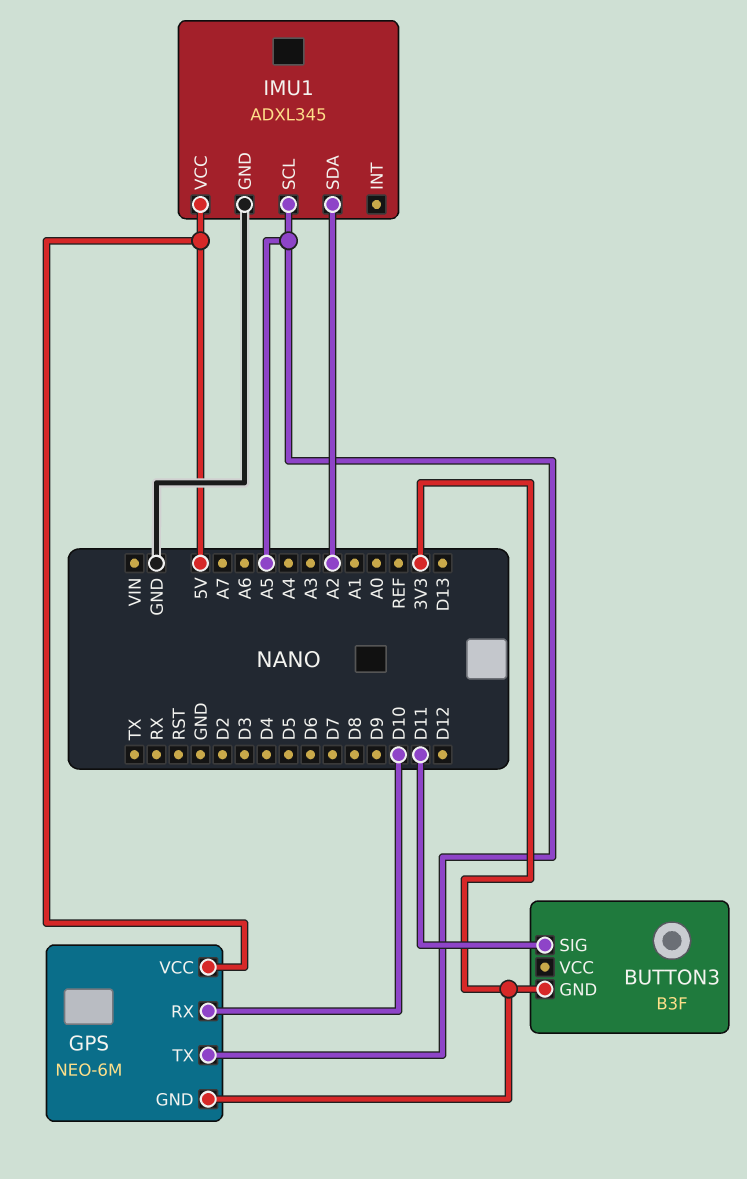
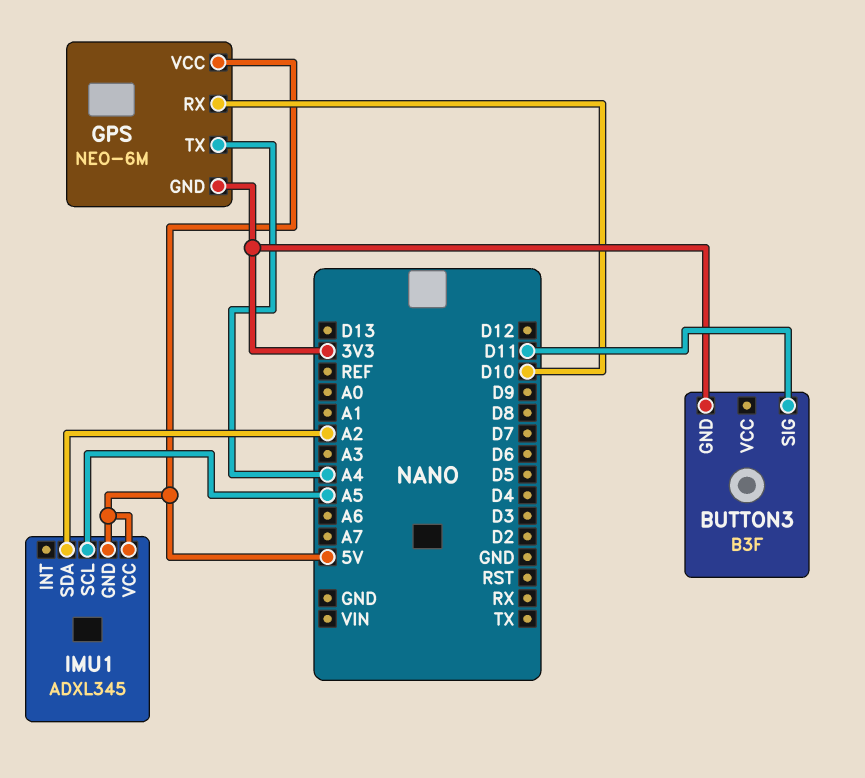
GPS pin TX: A5 -> A4
IMU1 pin GND: GND -> 5V

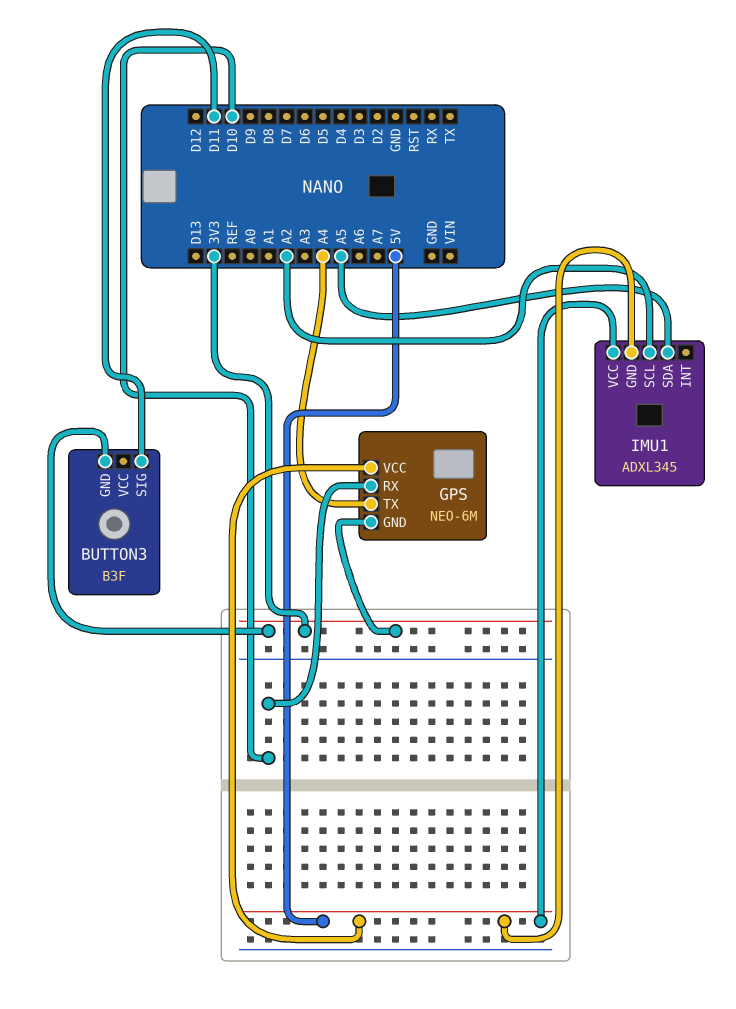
IMU1 pin SCL: A5 -> A2
IMU1 pin SDA: A2 -> A5

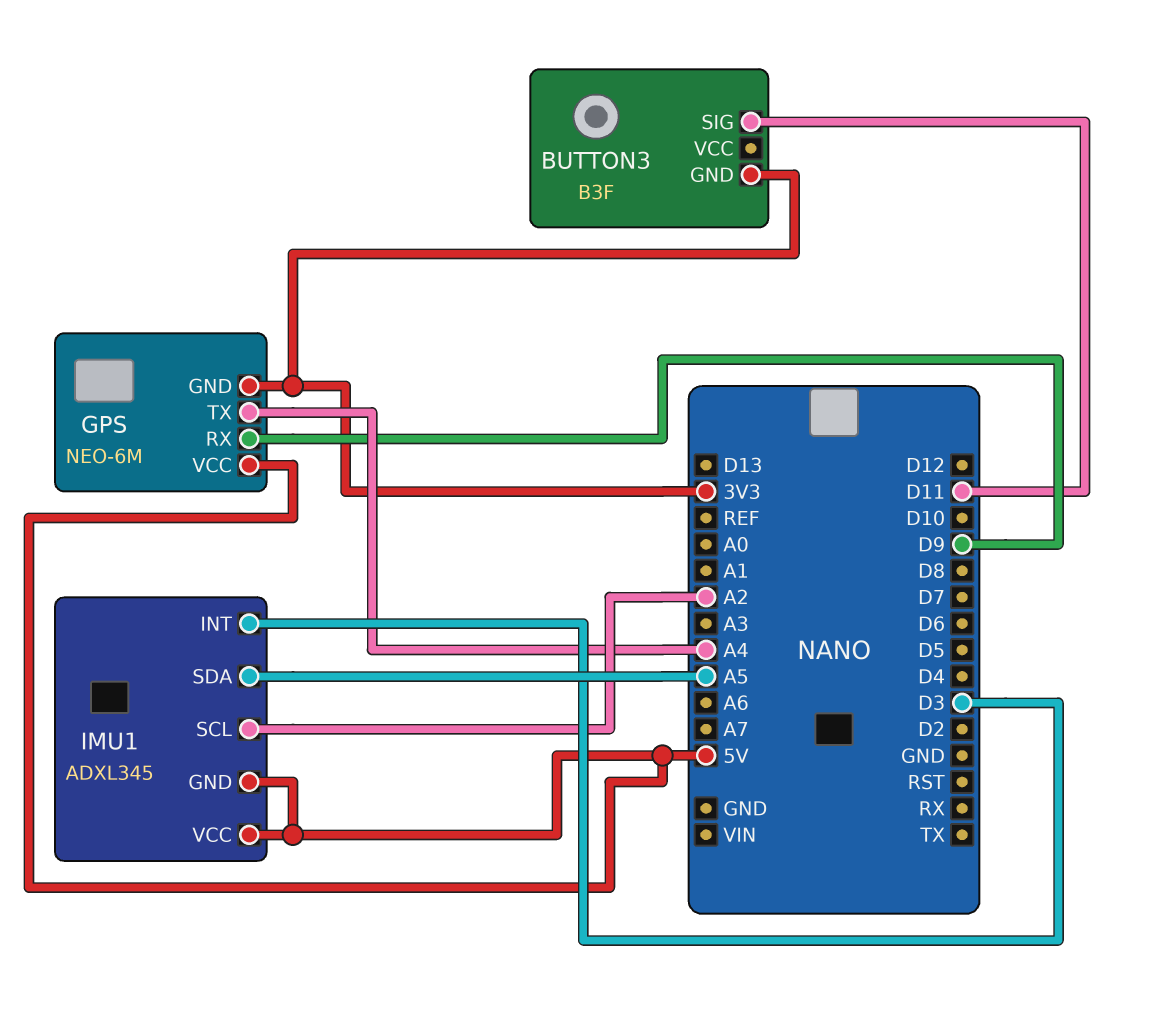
GPS pin RX: D10 -> D9
IMU1 pin INT: none -> D3

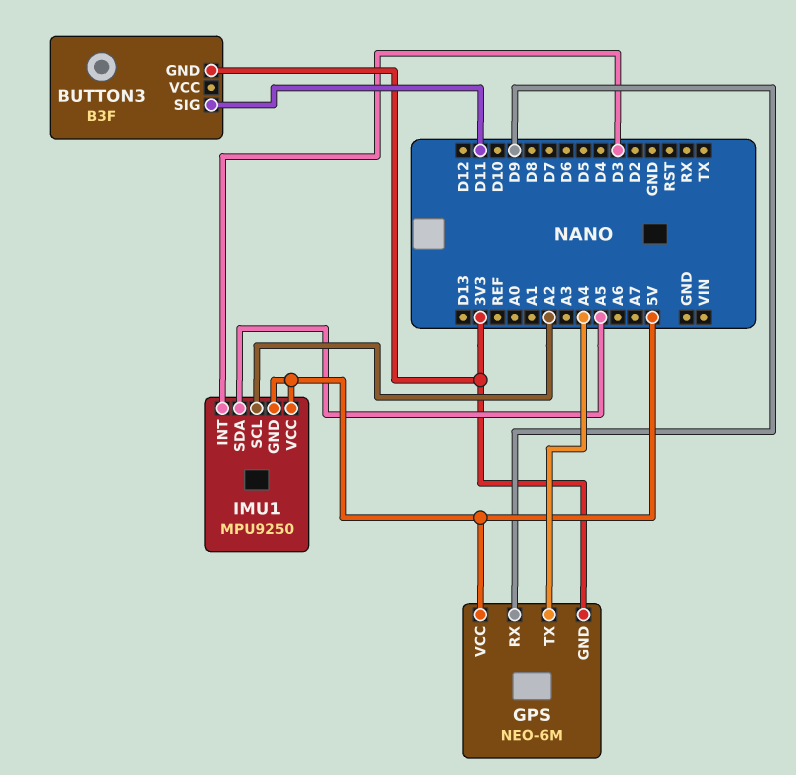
IMU1: ADXL345 -> MPU9250

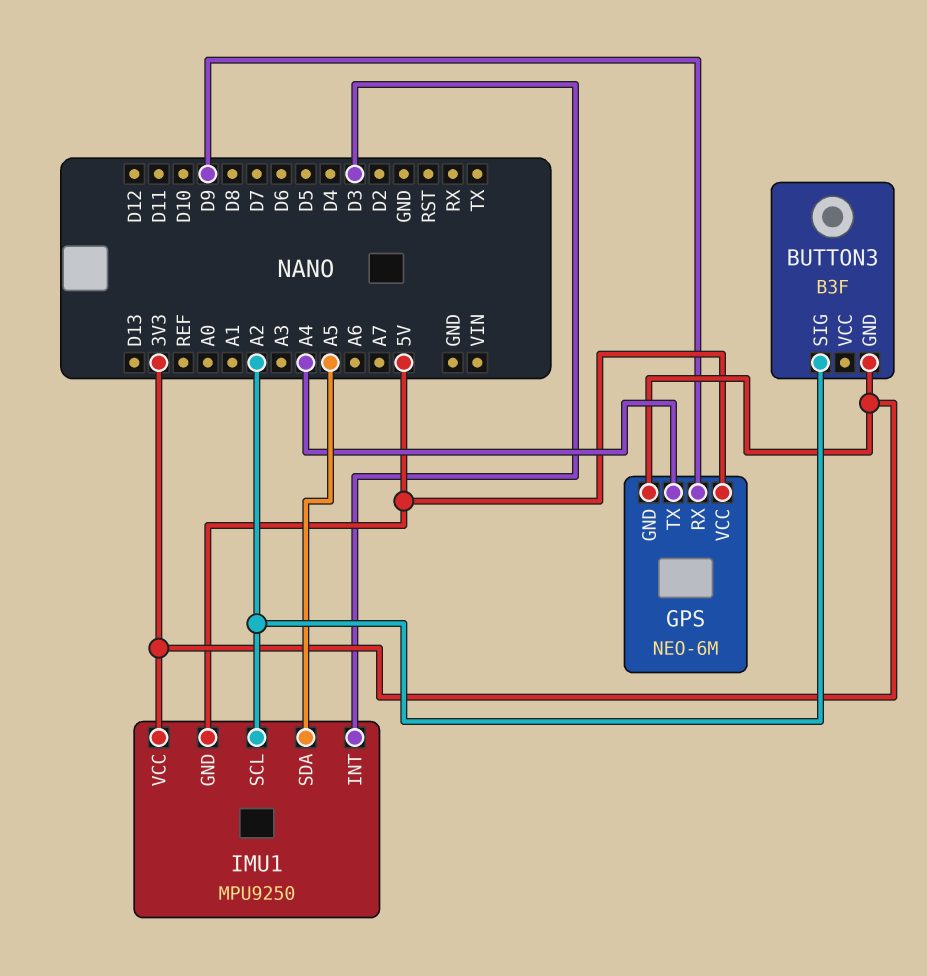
BUTTON3 pin SIG: D11 -> A2
IMU1 pin VCC: 5V -> 3V3

